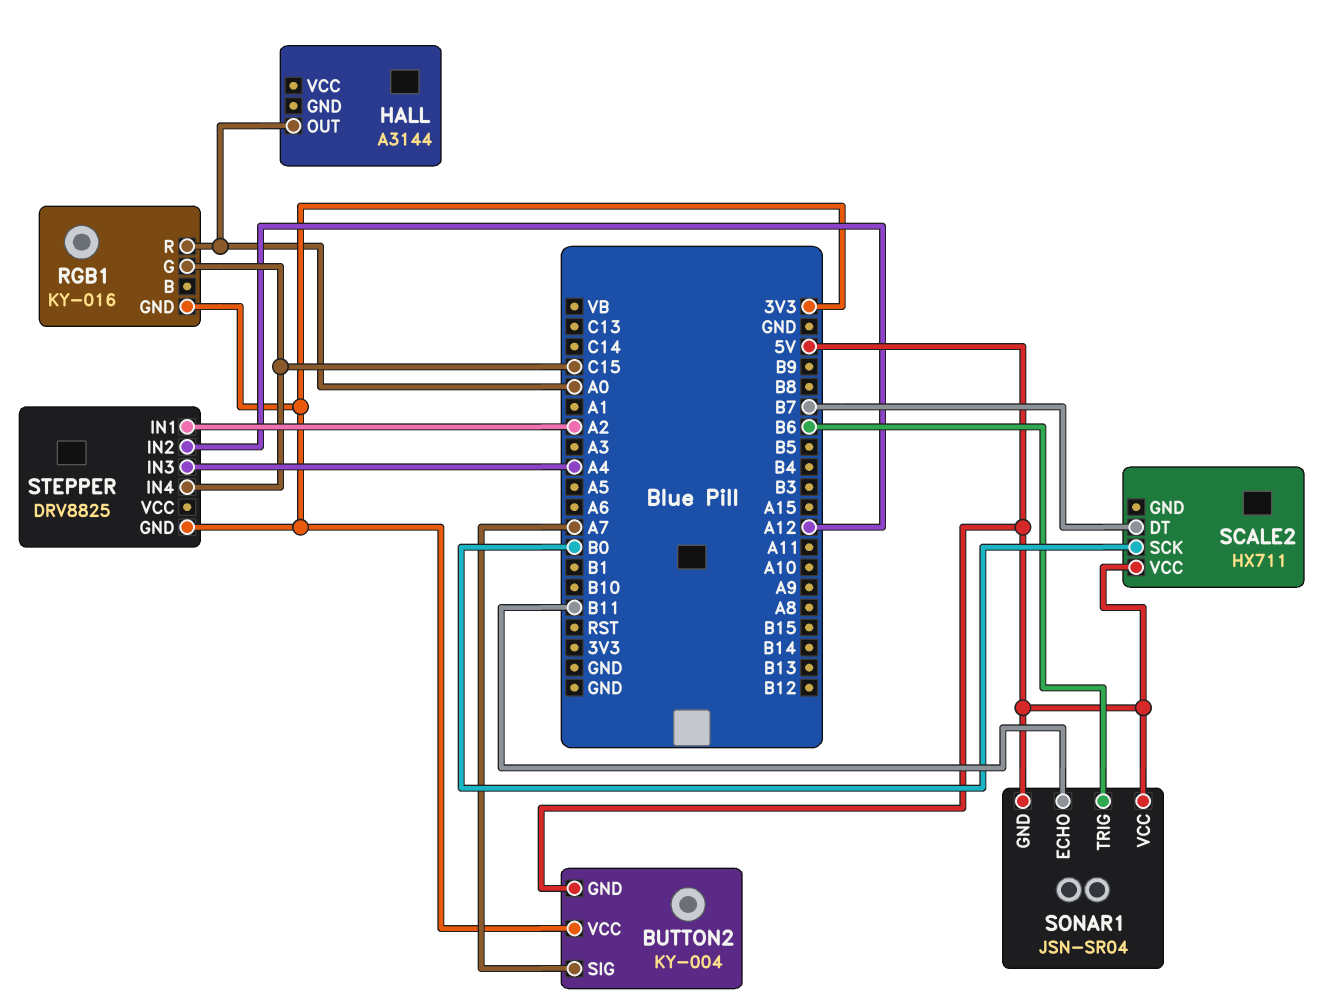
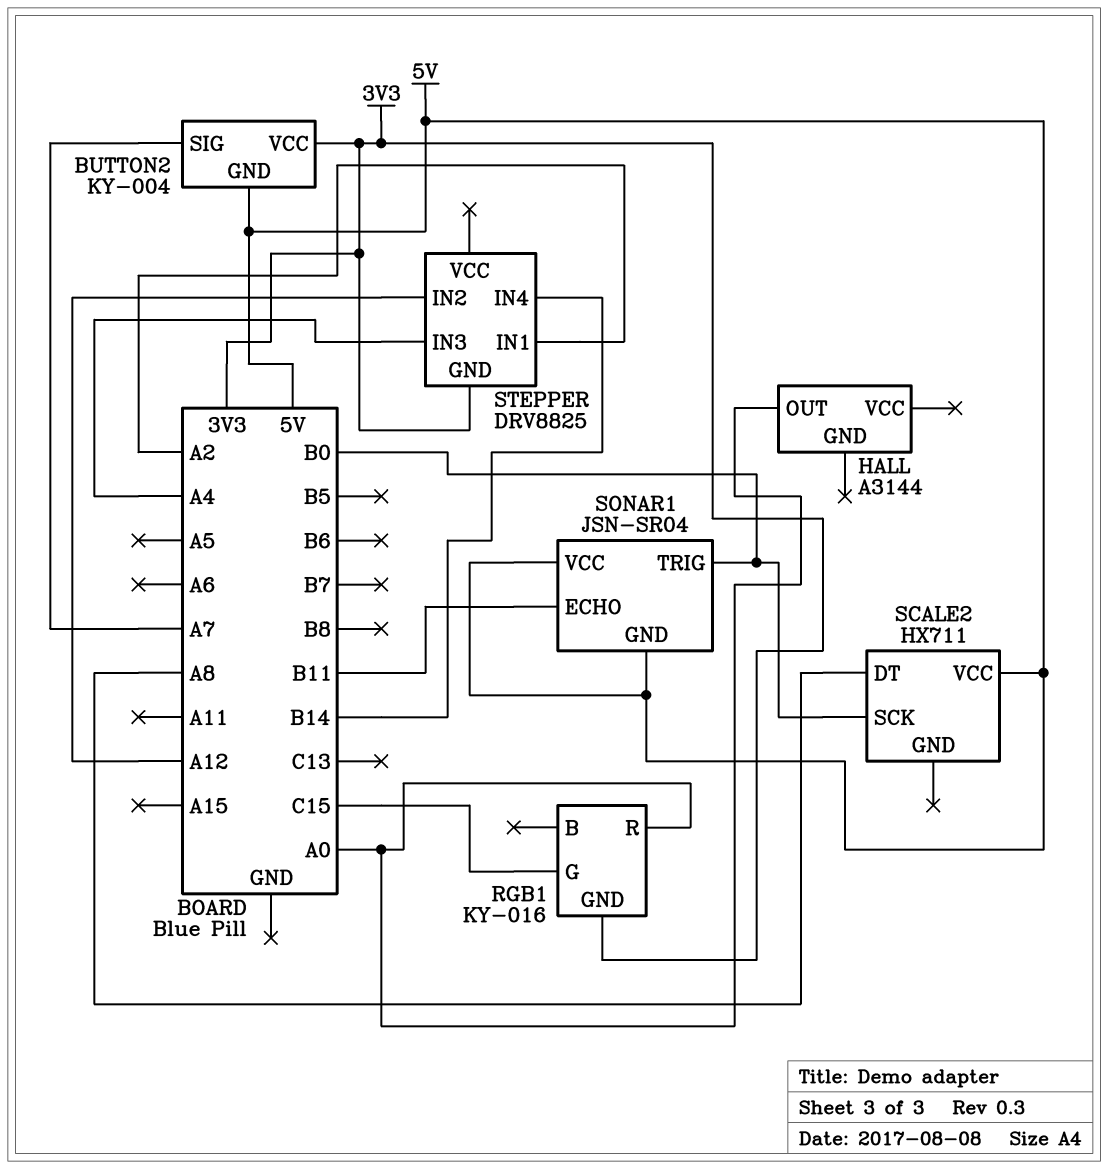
SCALE2 pin DT: B7 -> A8
SONAR1 pin TRIG: B6 -> B0
STEPPER pin IN4: C15 -> B14

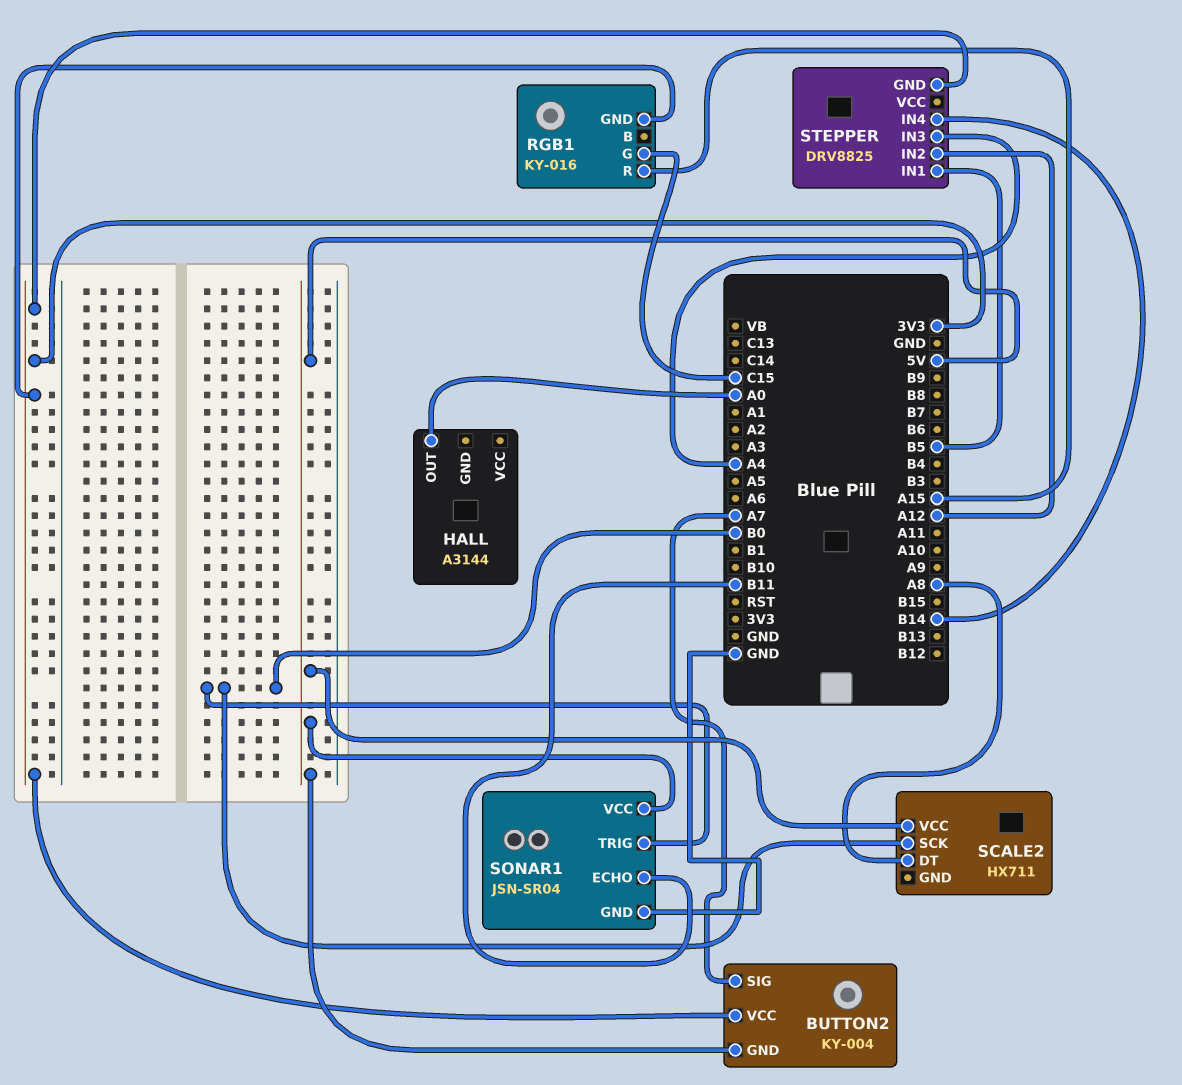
RGB1 pin R: A0 -> A15
SONAR1 pin GND: 5V -> GND
STEPPER pin IN1: A2 -> B5

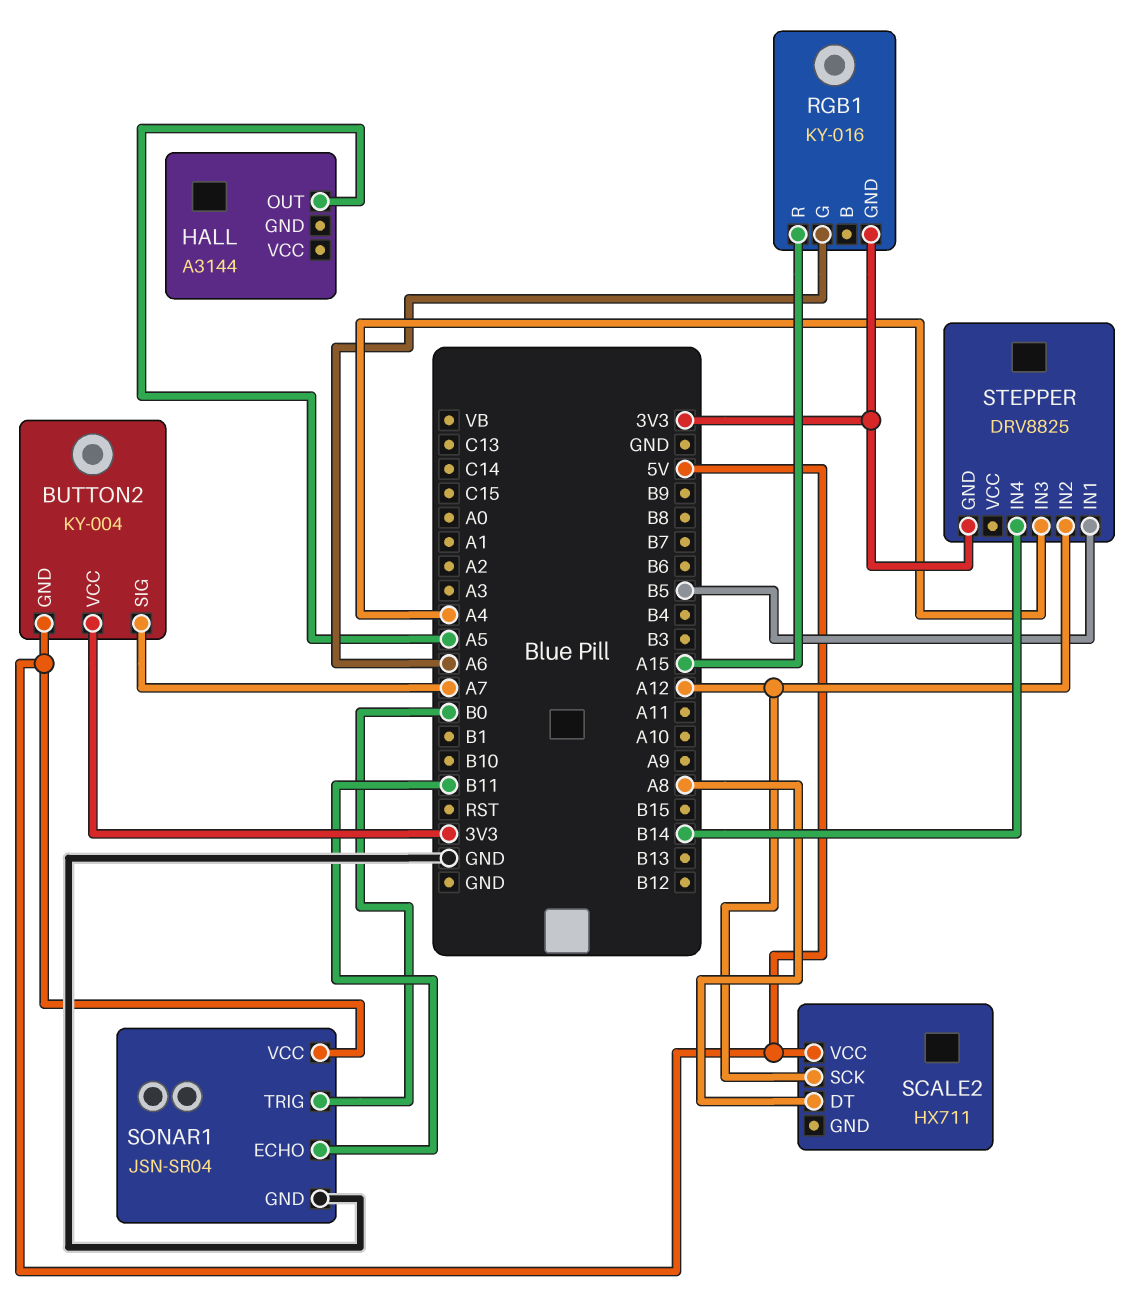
HALL pin OUT: A0 -> A5
RGB1 pin G: C15 -> A6
SCALE2 pin SCK: B0 -> A12

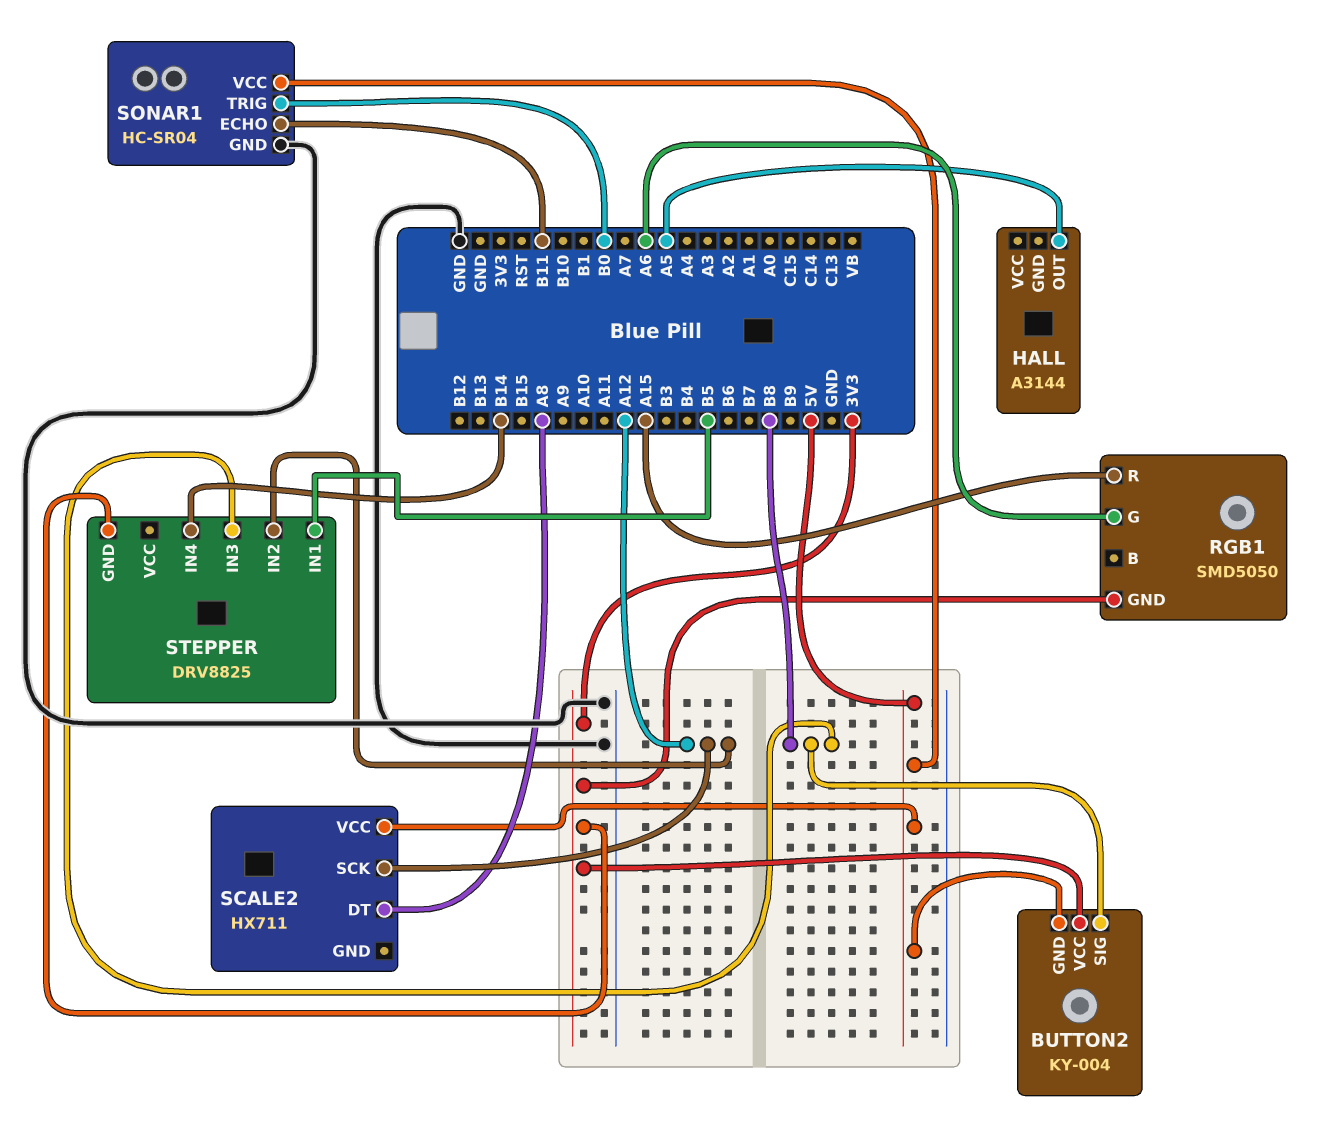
BUTTON2 pin SIG: A7 -> B8
RGB1: KY-016 -> SMD5050
SONAR1: JSN-SR04 -> HC-SR04
STEPPER pin IN3: A4 -> B8

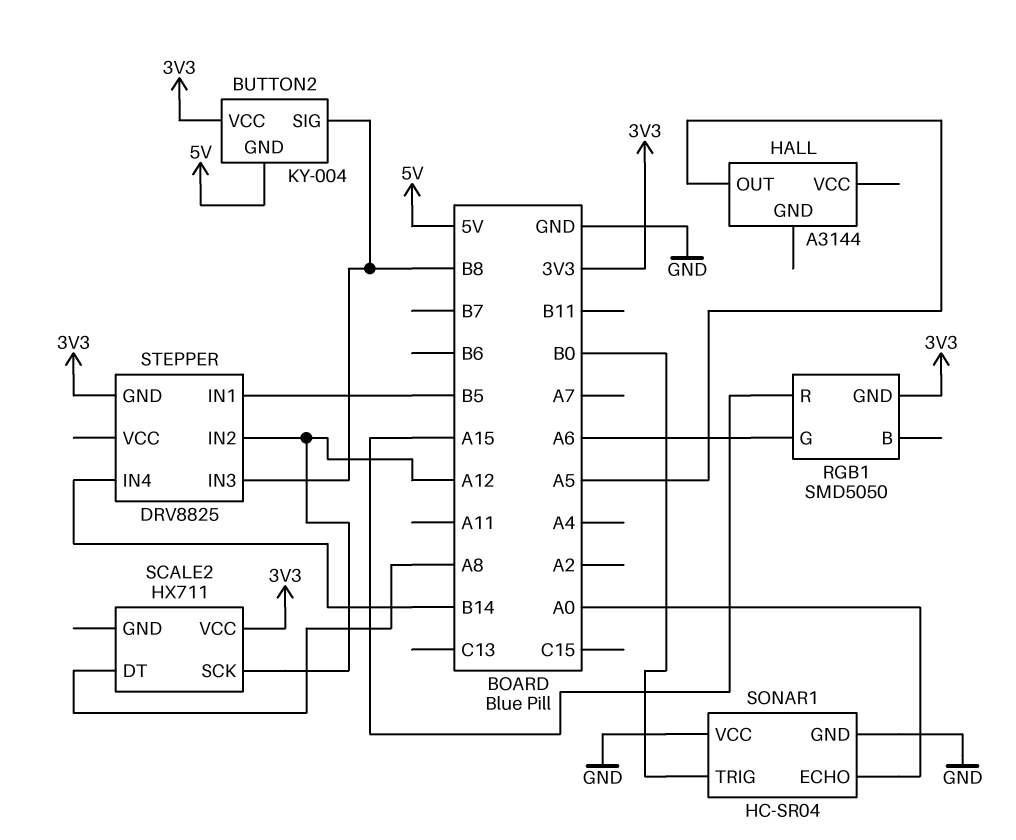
SCALE2 pin VCC: 5V -> 3V3
SONAR1 pin ECHO: B11 -> A0
SONAR1 pin VCC: 5V -> GND

